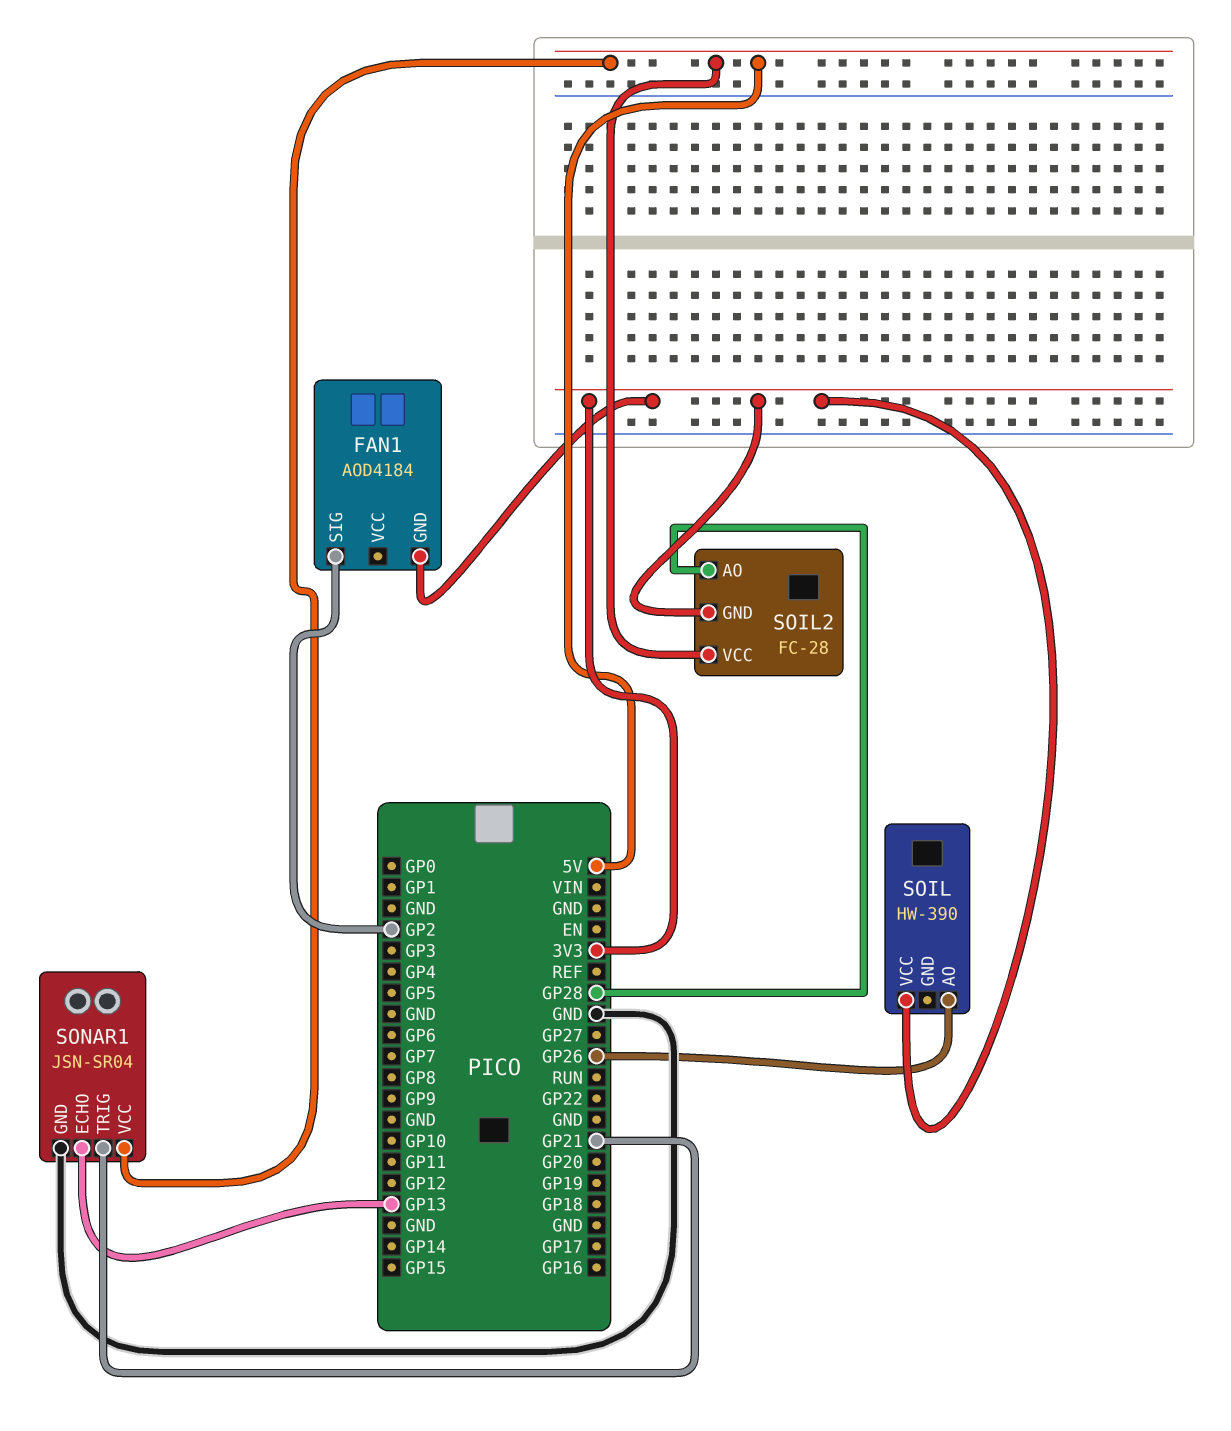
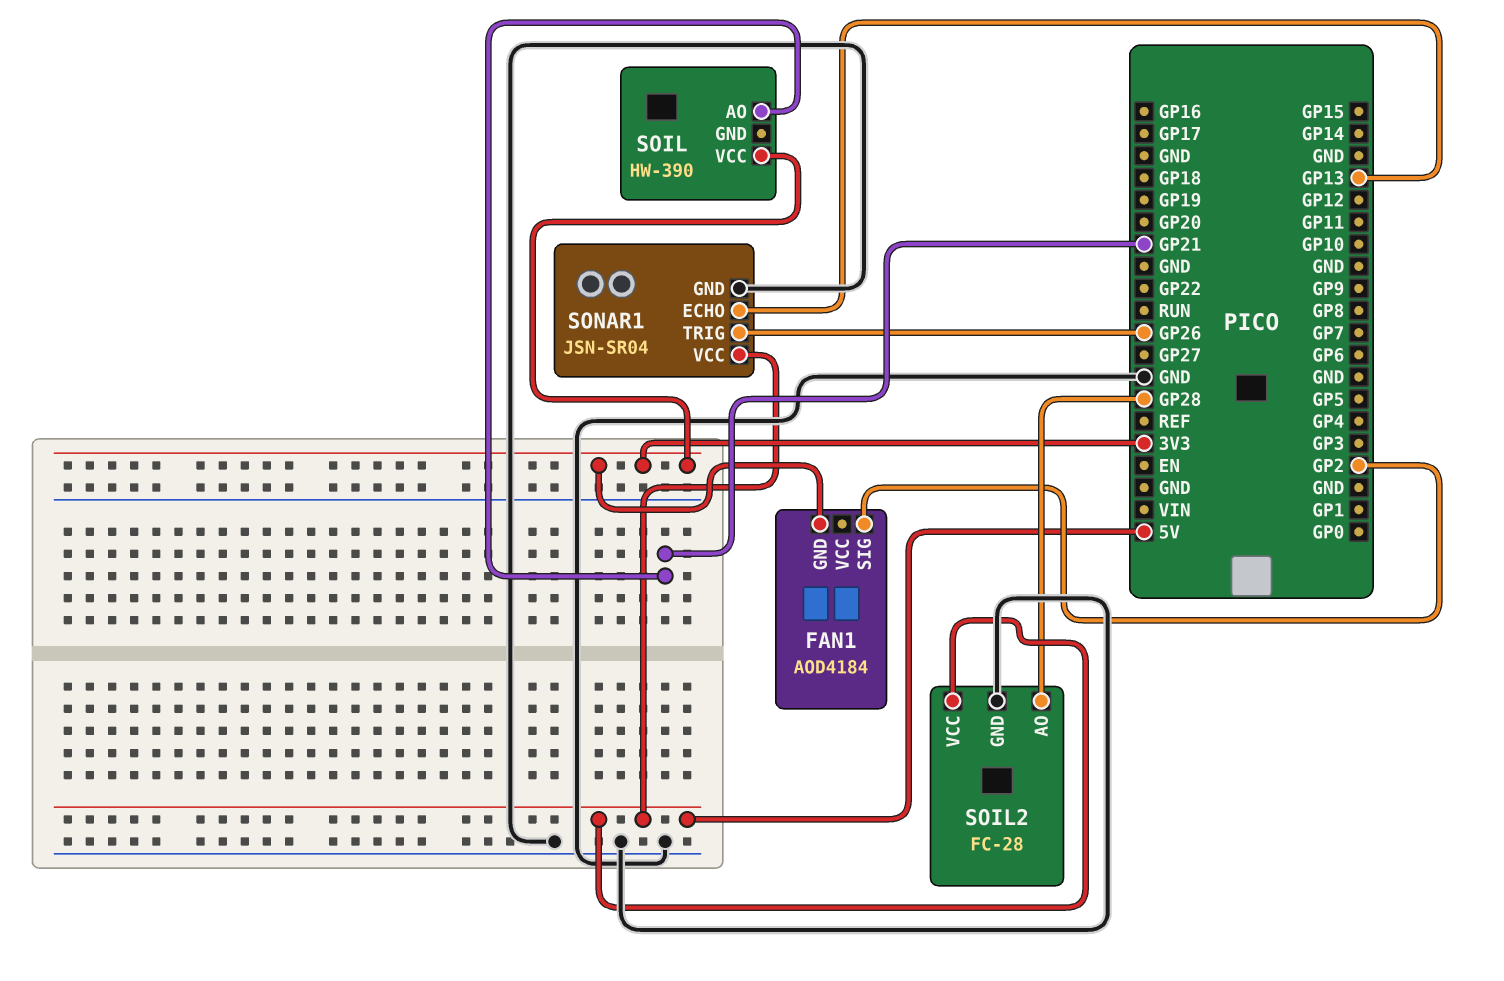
SOIL pin AO: GP26 -> GP21
SOIL2 pin GND: 3V3 -> GND
SONAR1 pin TRIG: GP21 -> GP26

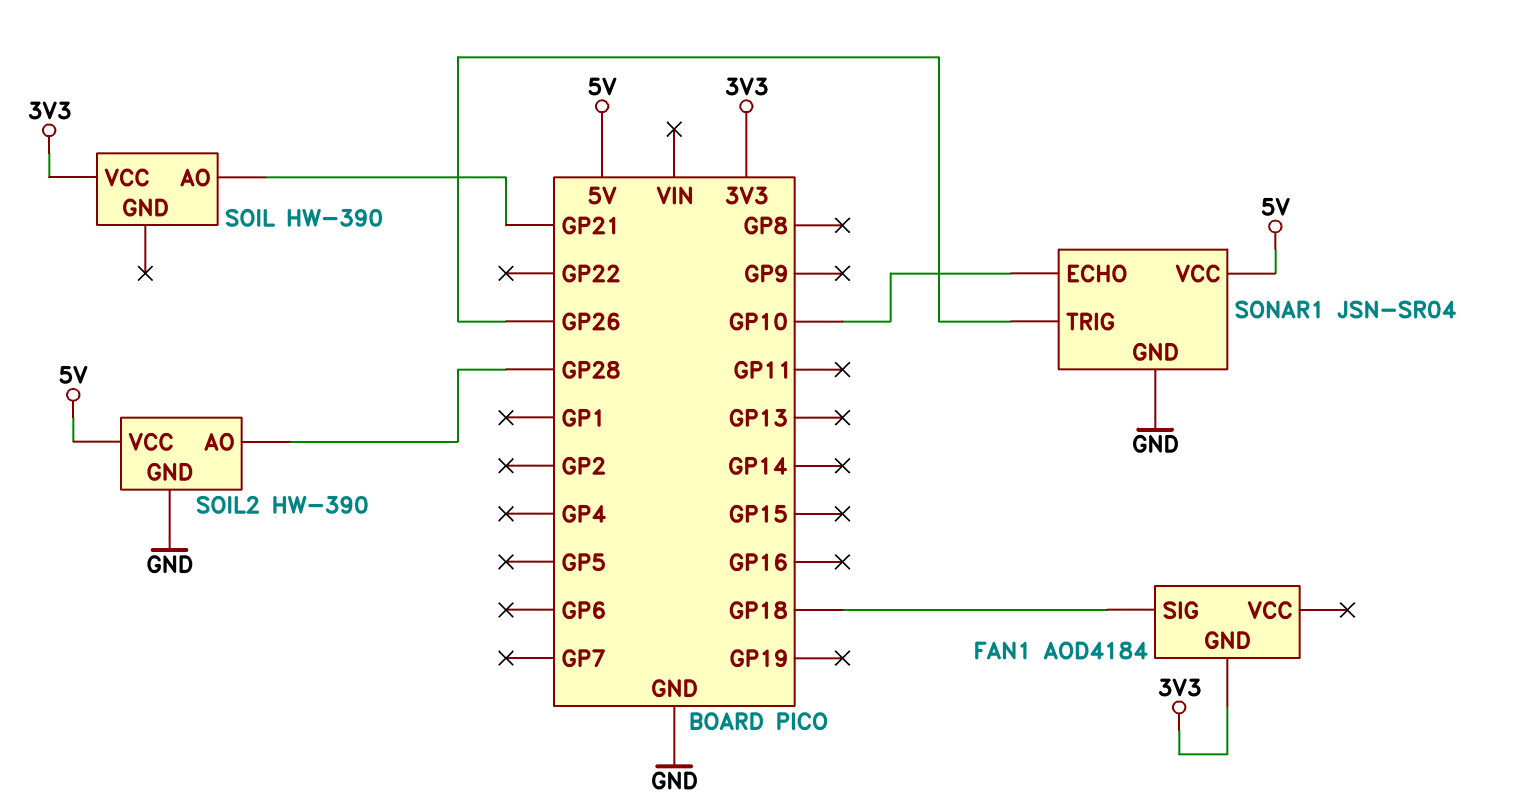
FAN1 pin SIG: GP2 -> GP18
SOIL2: FC-28 -> HW-390
SONAR1 pin ECHO: GP13 -> GP10

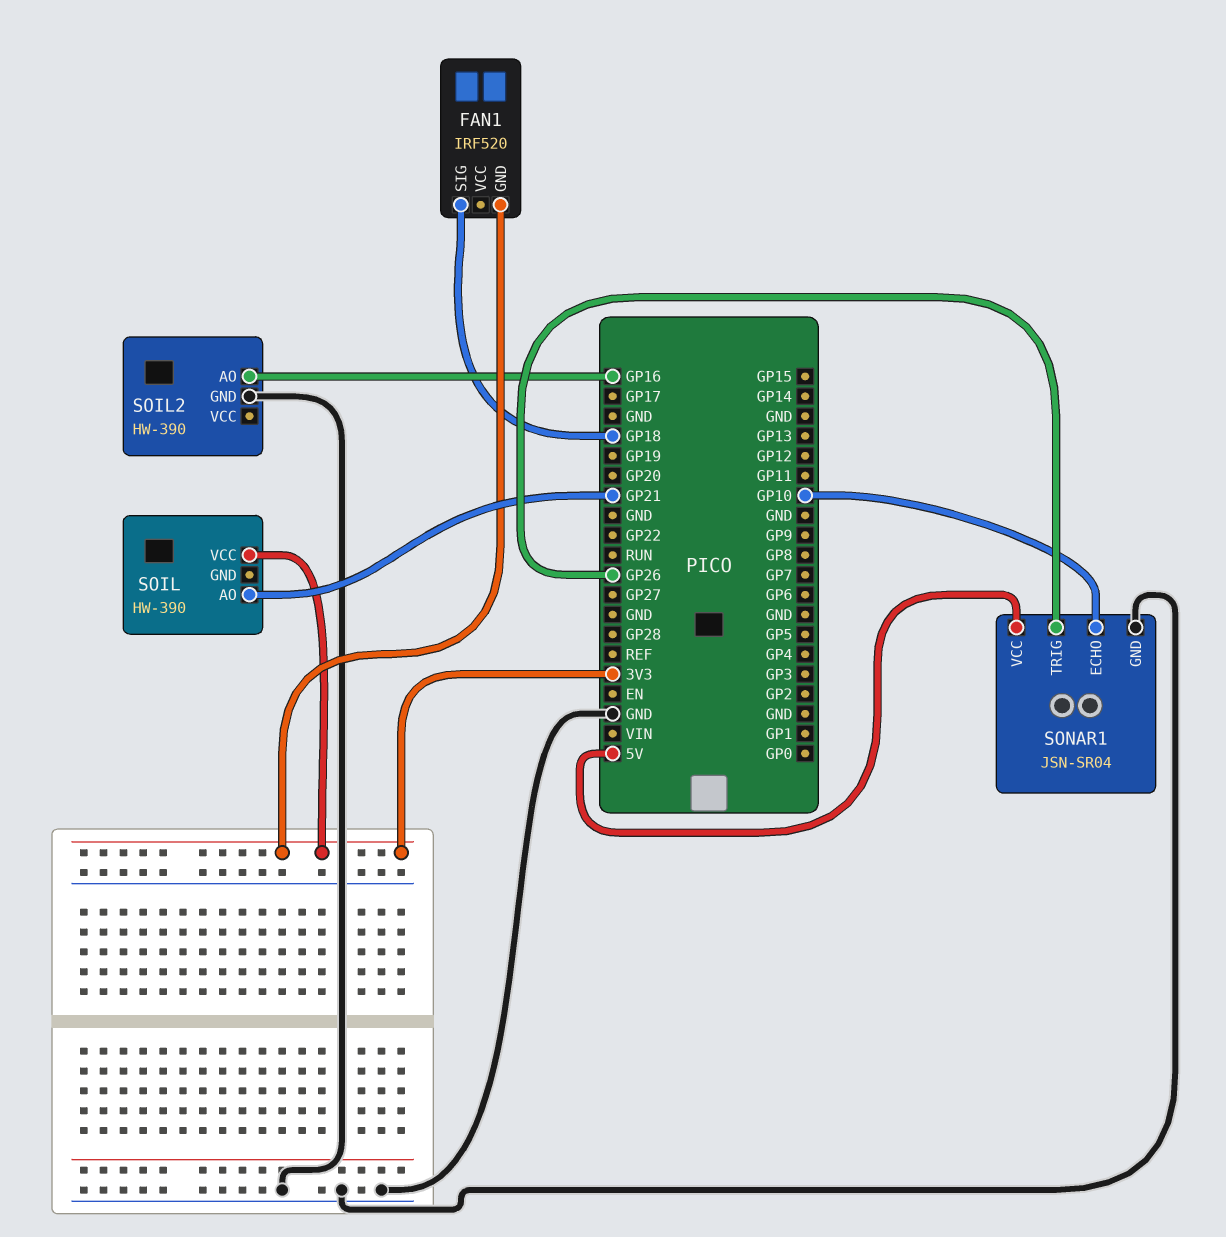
FAN1: AOD4184 -> IRF520
SOIL2 pin AO: GP28 -> GP16
SOIL2 pin VCC: 5V -> none

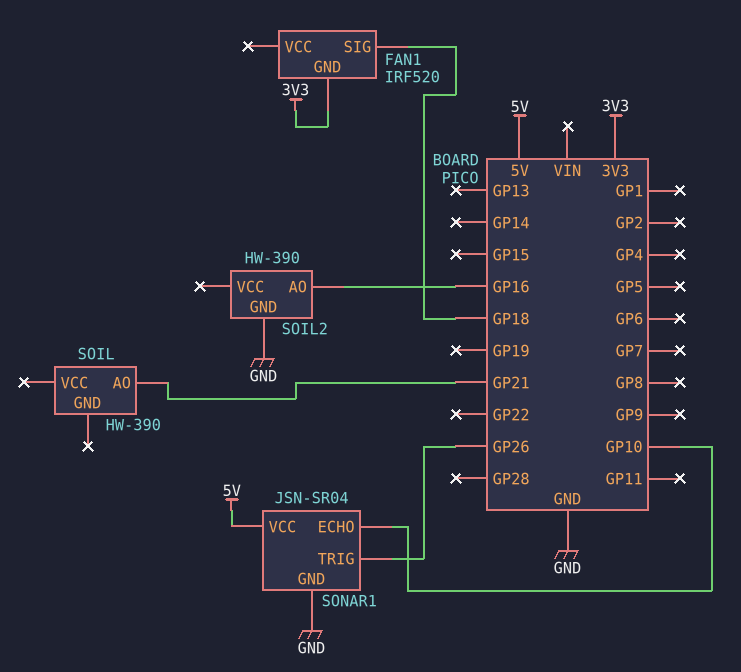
SOIL pin VCC: 3V3 -> none

